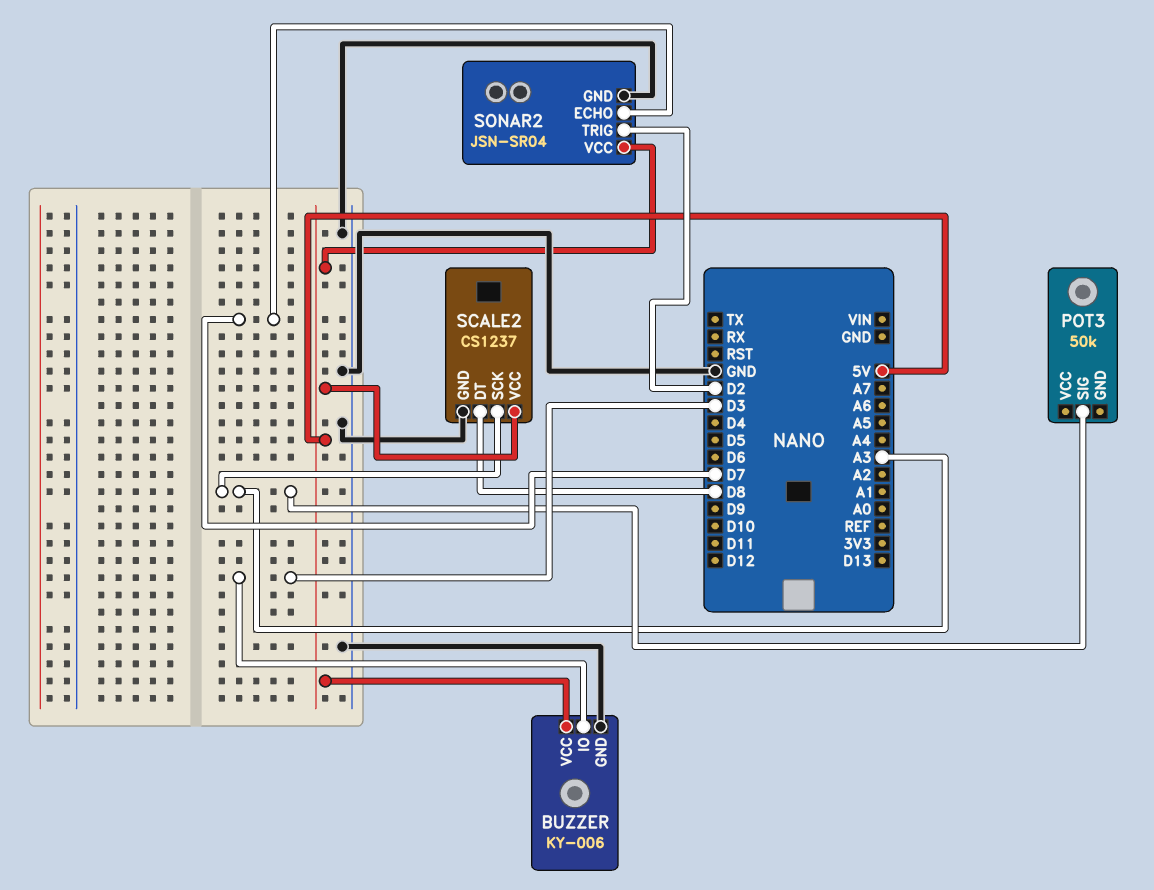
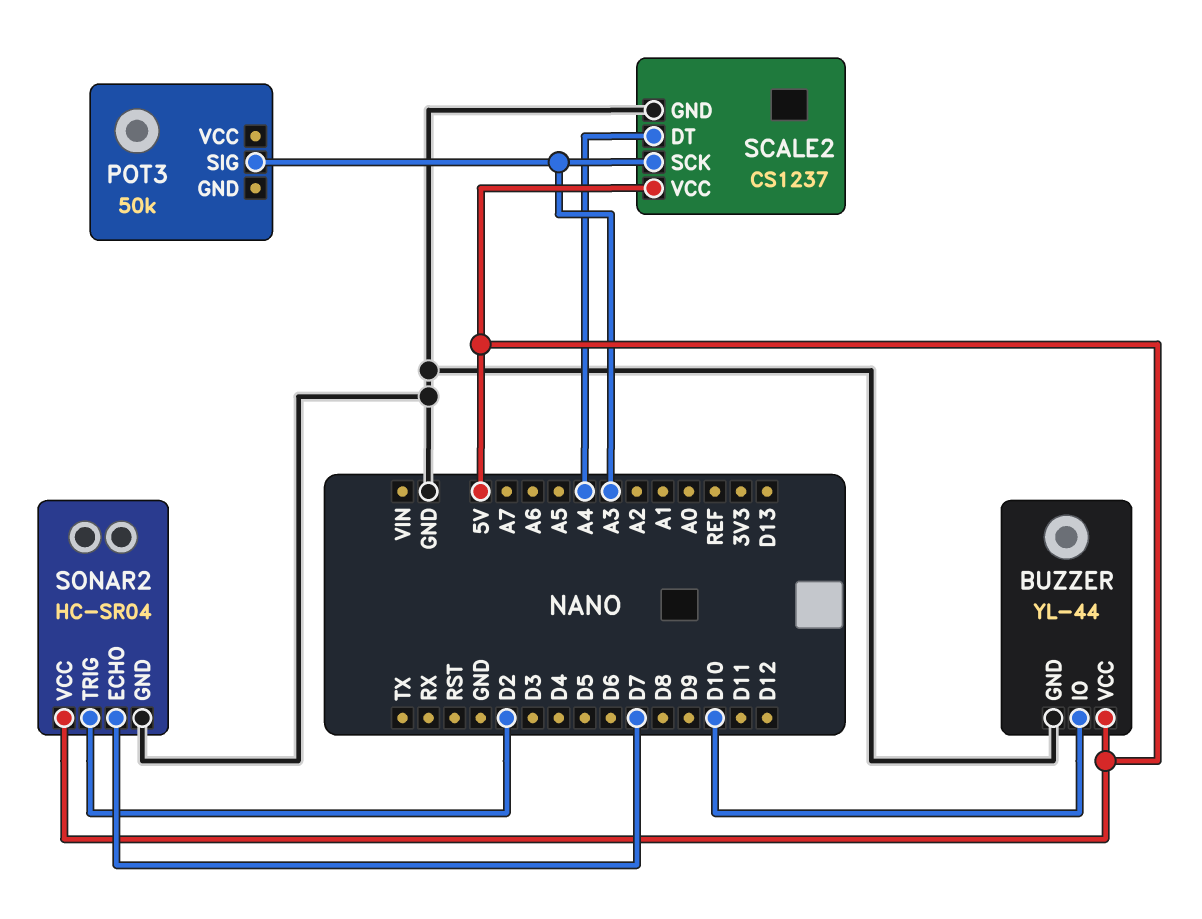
BUZZER: KY-006 -> YL-44
BUZZER pin IO: D3 -> D10
SCALE2 pin DT: D8 -> A4
SONAR2: JSN-SR04 -> HC-SR04

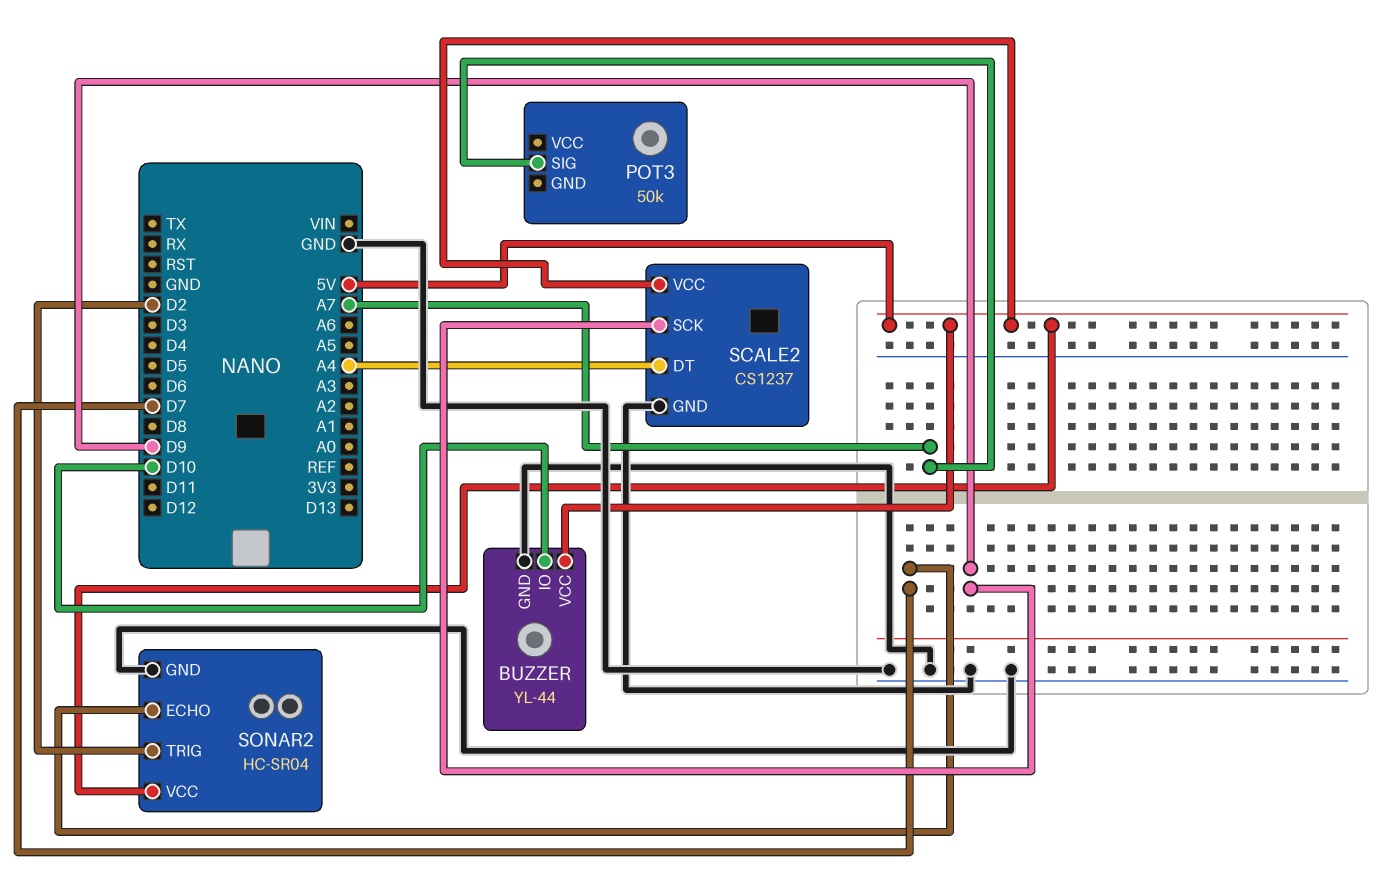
POT3 pin SIG: A3 -> A7
SCALE2 pin SCK: A3 -> D9

